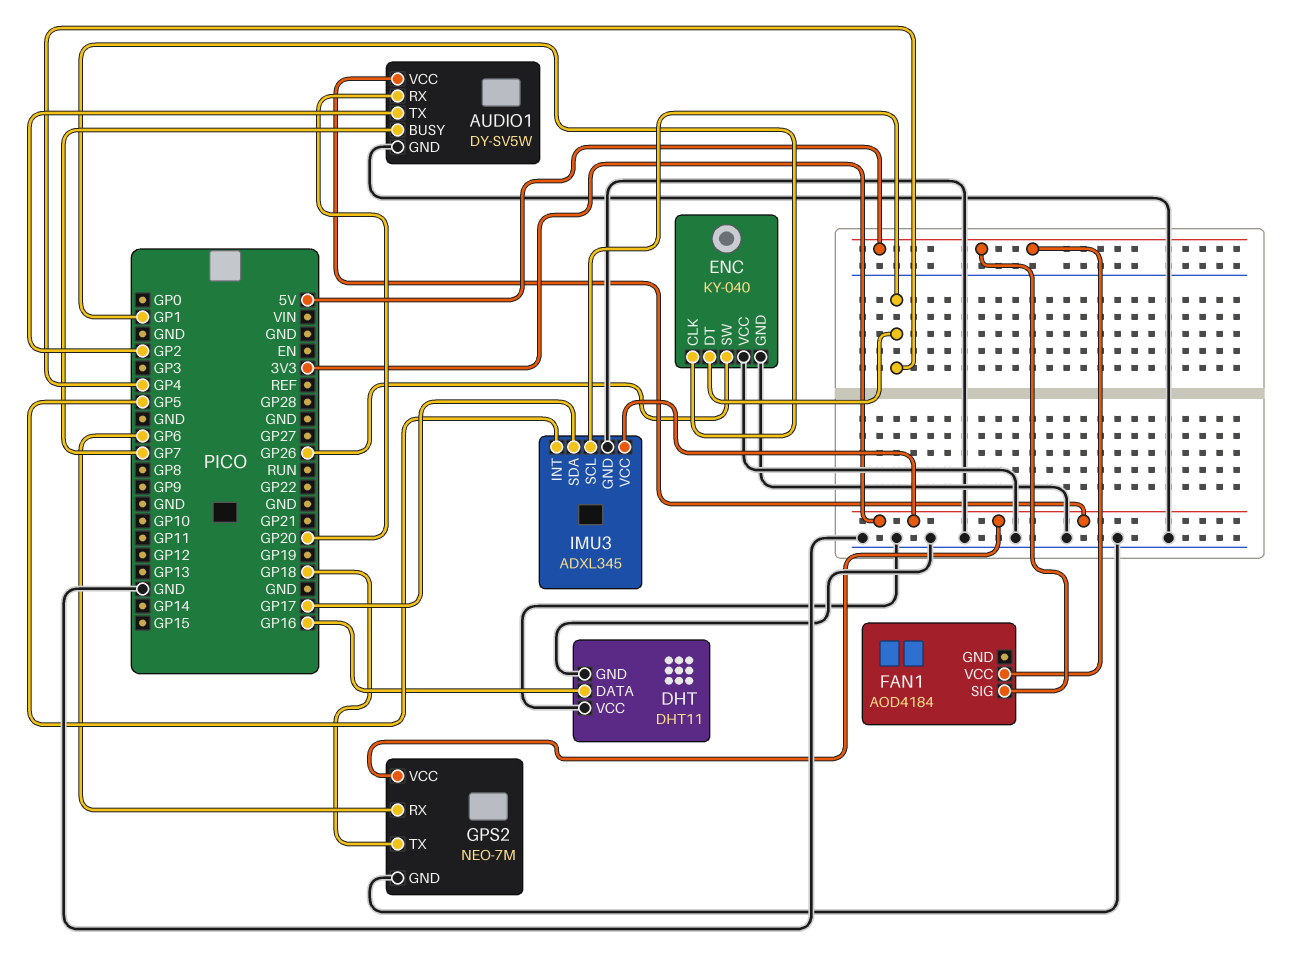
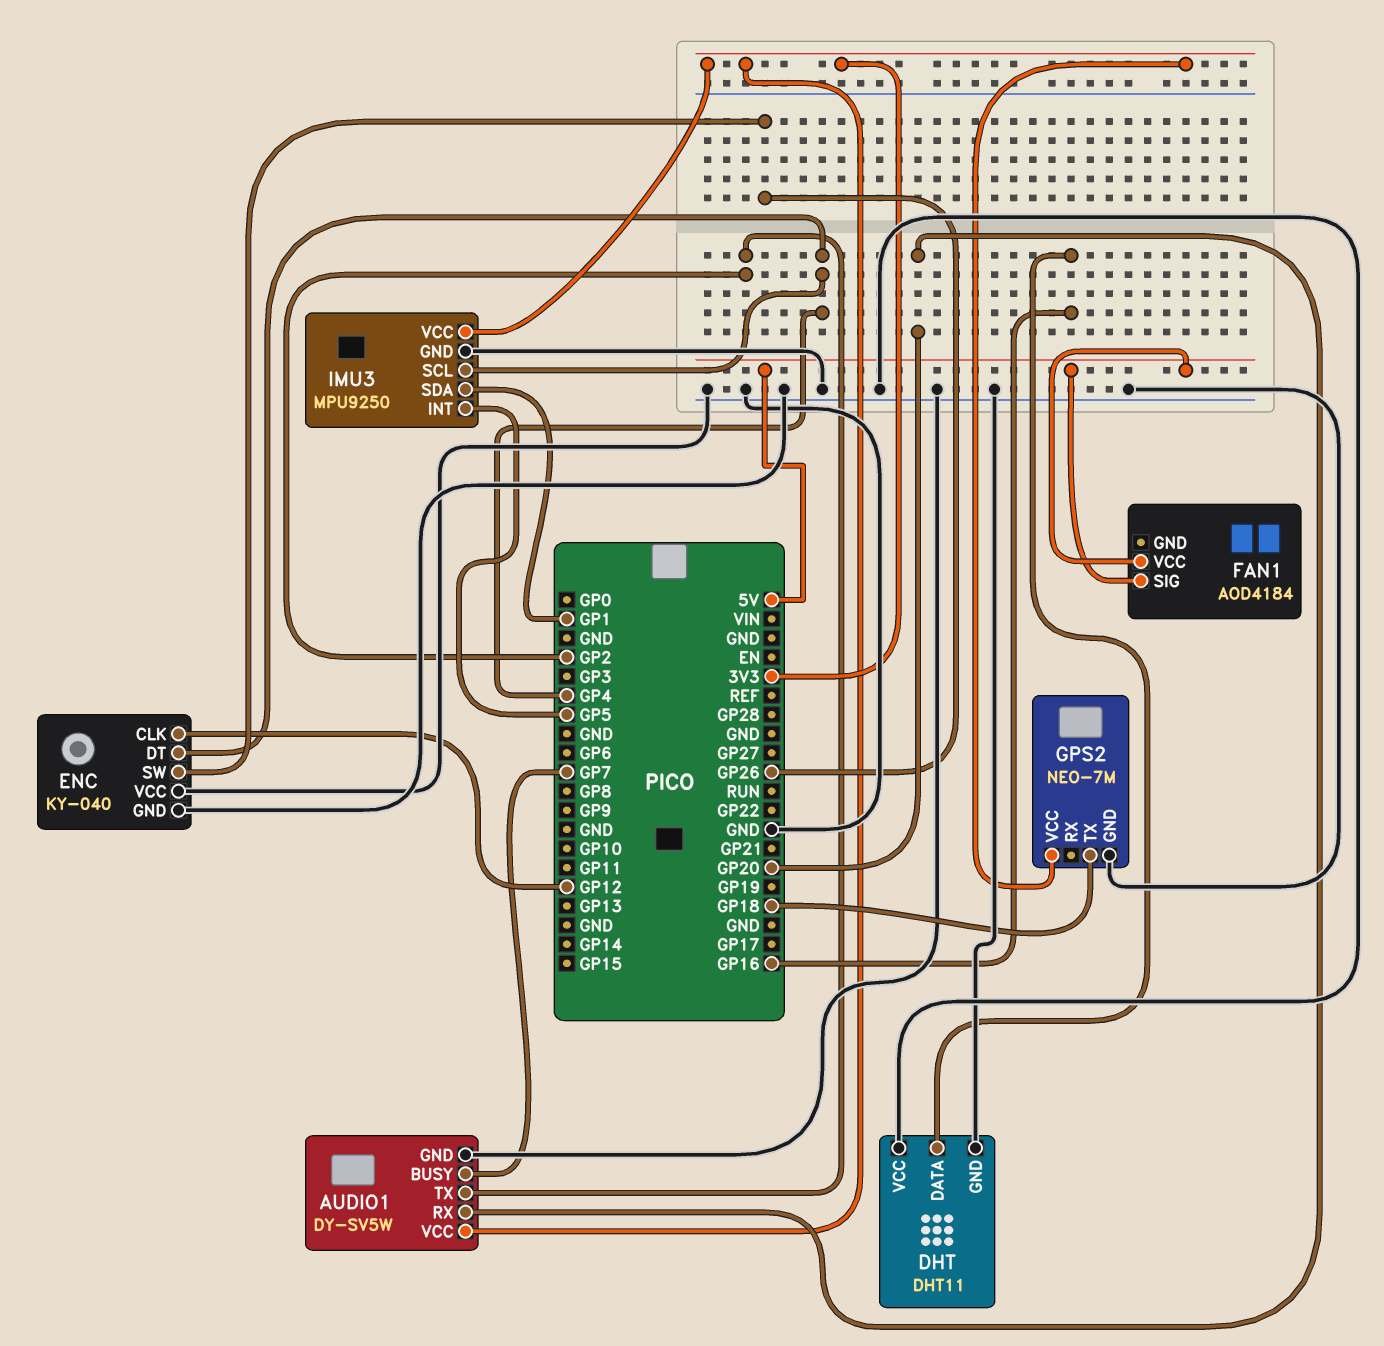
ENC pin CLK: GP1 -> GP12
GPS2 pin RX: GP6 -> none
IMU3: ADXL345 -> MPU9250
IMU3 pin SDA: GP17 -> GP1

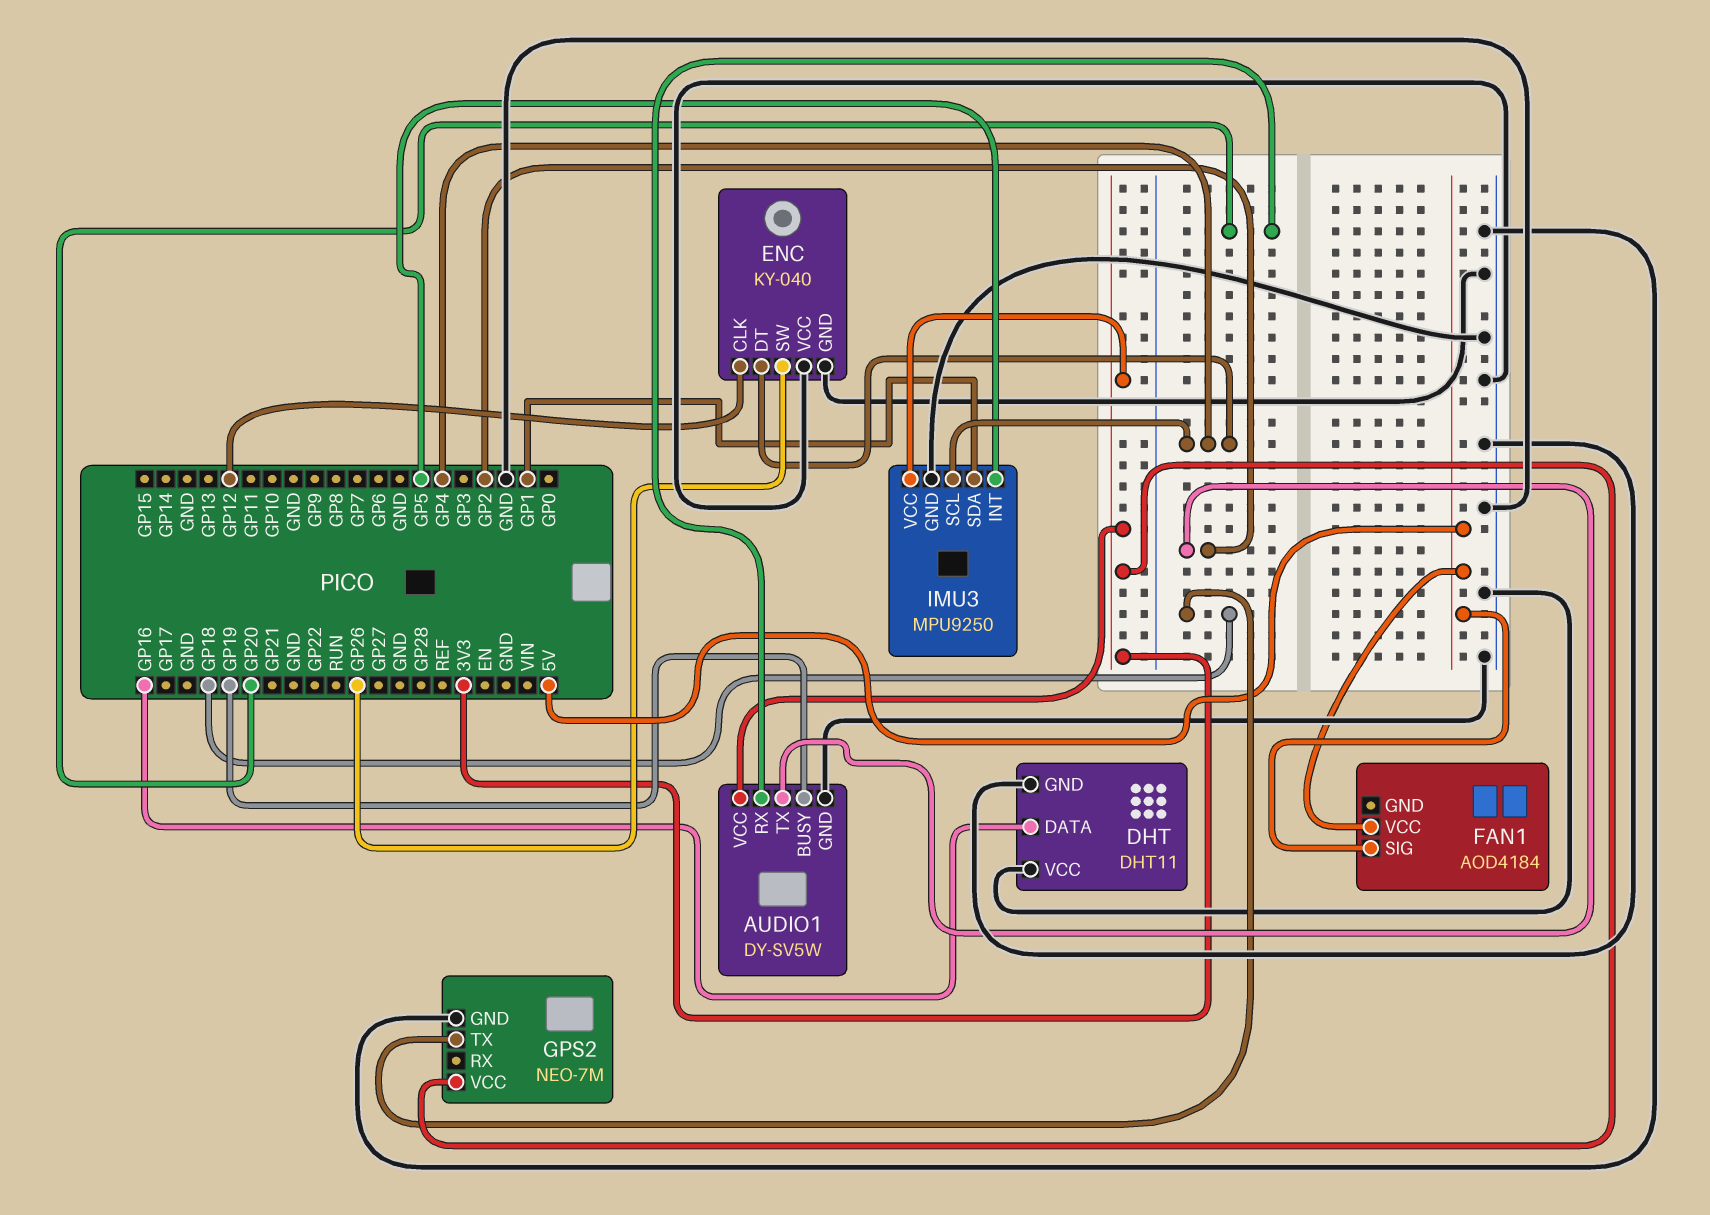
AUDIO1 pin BUSY: GP7 -> GP19

